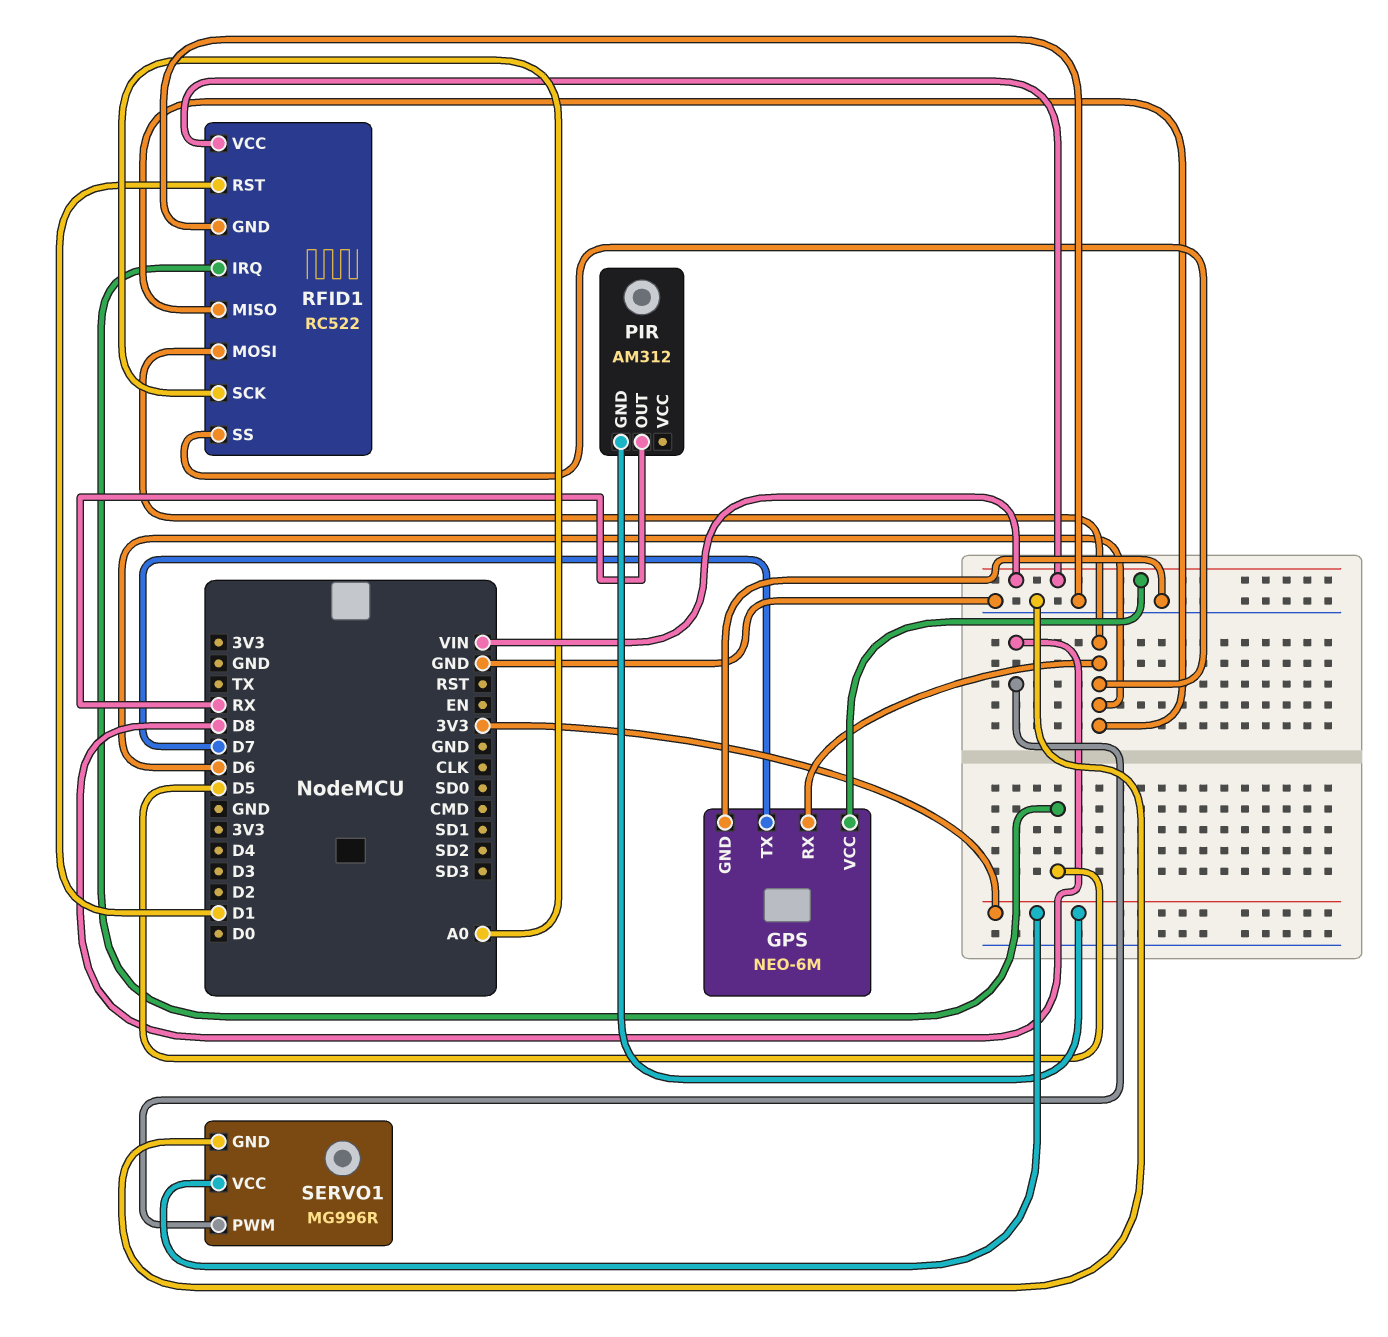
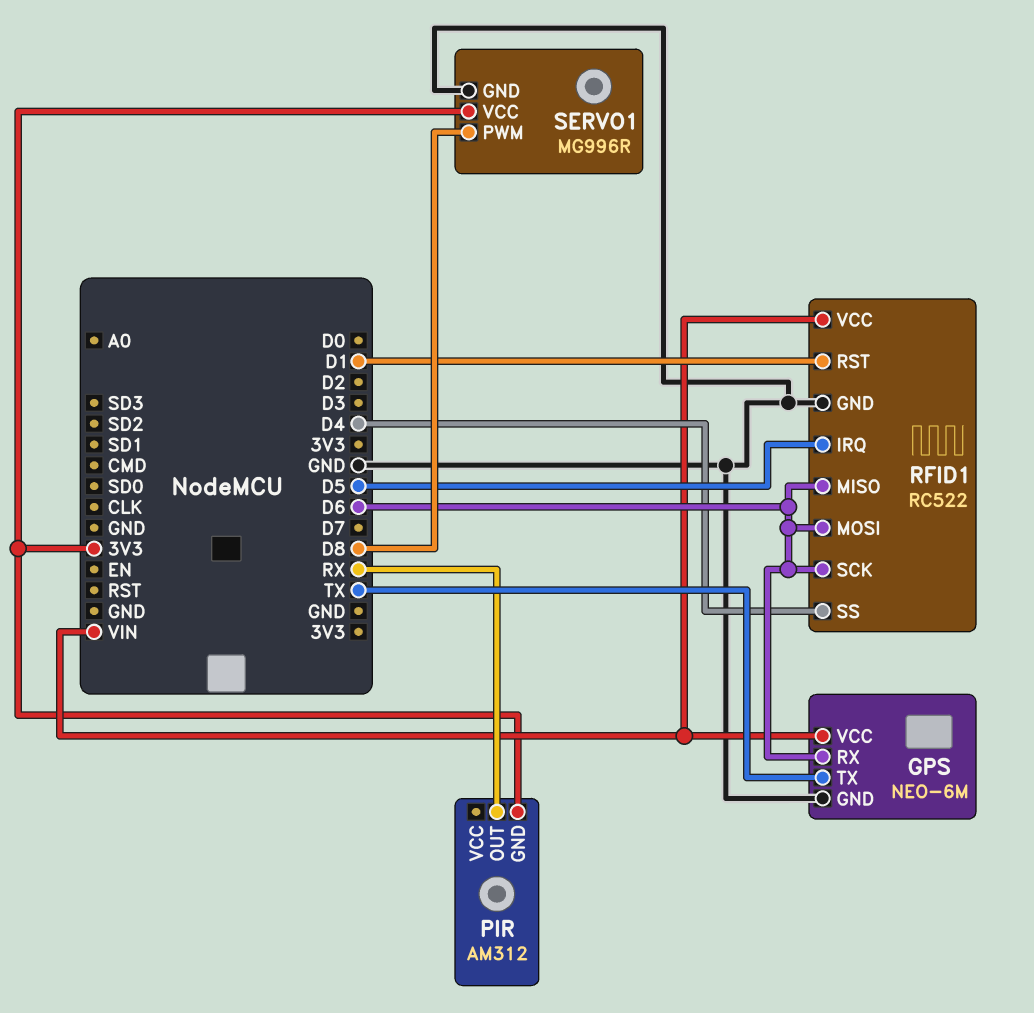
GPS pin TX: D7 -> TX
RFID1 pin SCK: A0 -> D6
RFID1 pin SS: D6 -> D4

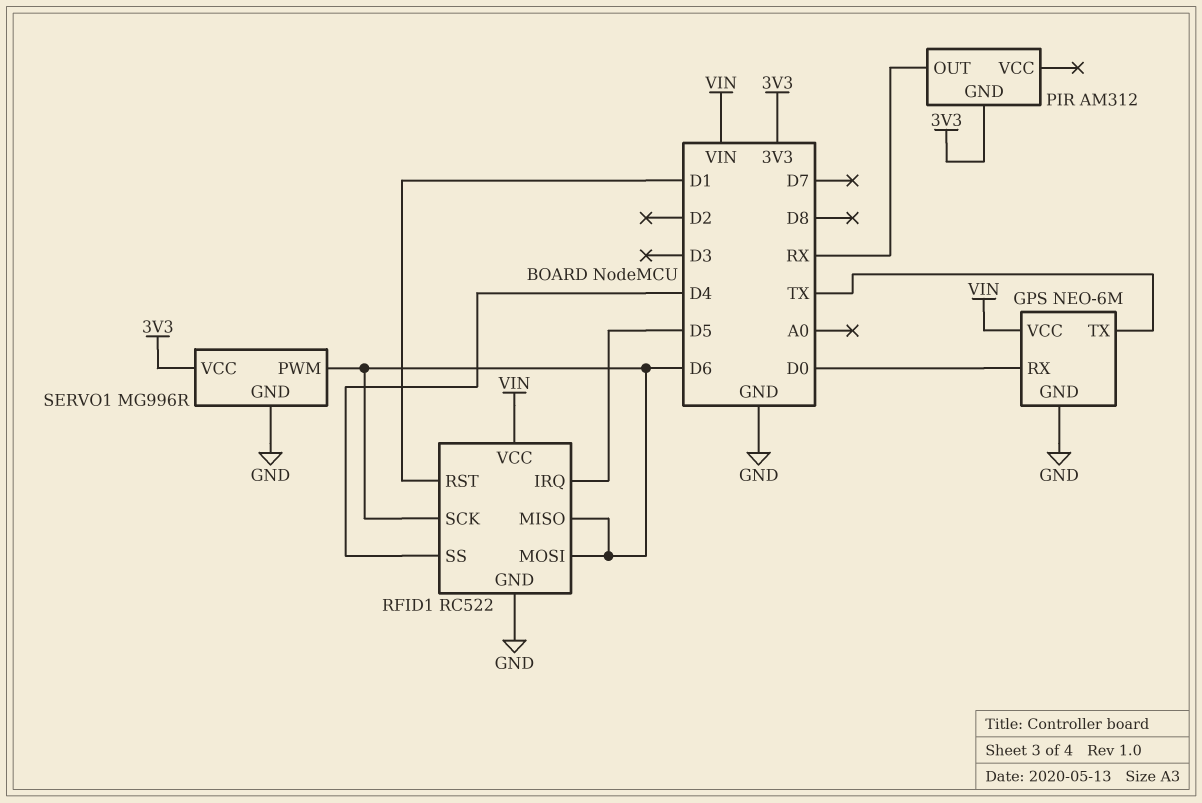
GPS pin RX: D6 -> D0
SERVO1 pin PWM: D8 -> D6

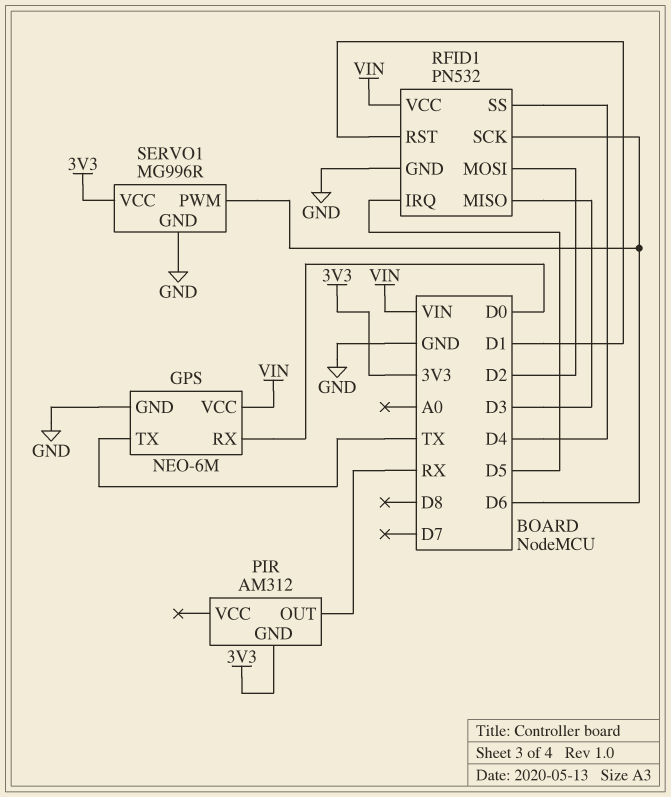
RFID1: RC522 -> PN532
RFID1 pin MISO: D6 -> D3
RFID1 pin MOSI: D6 -> D2

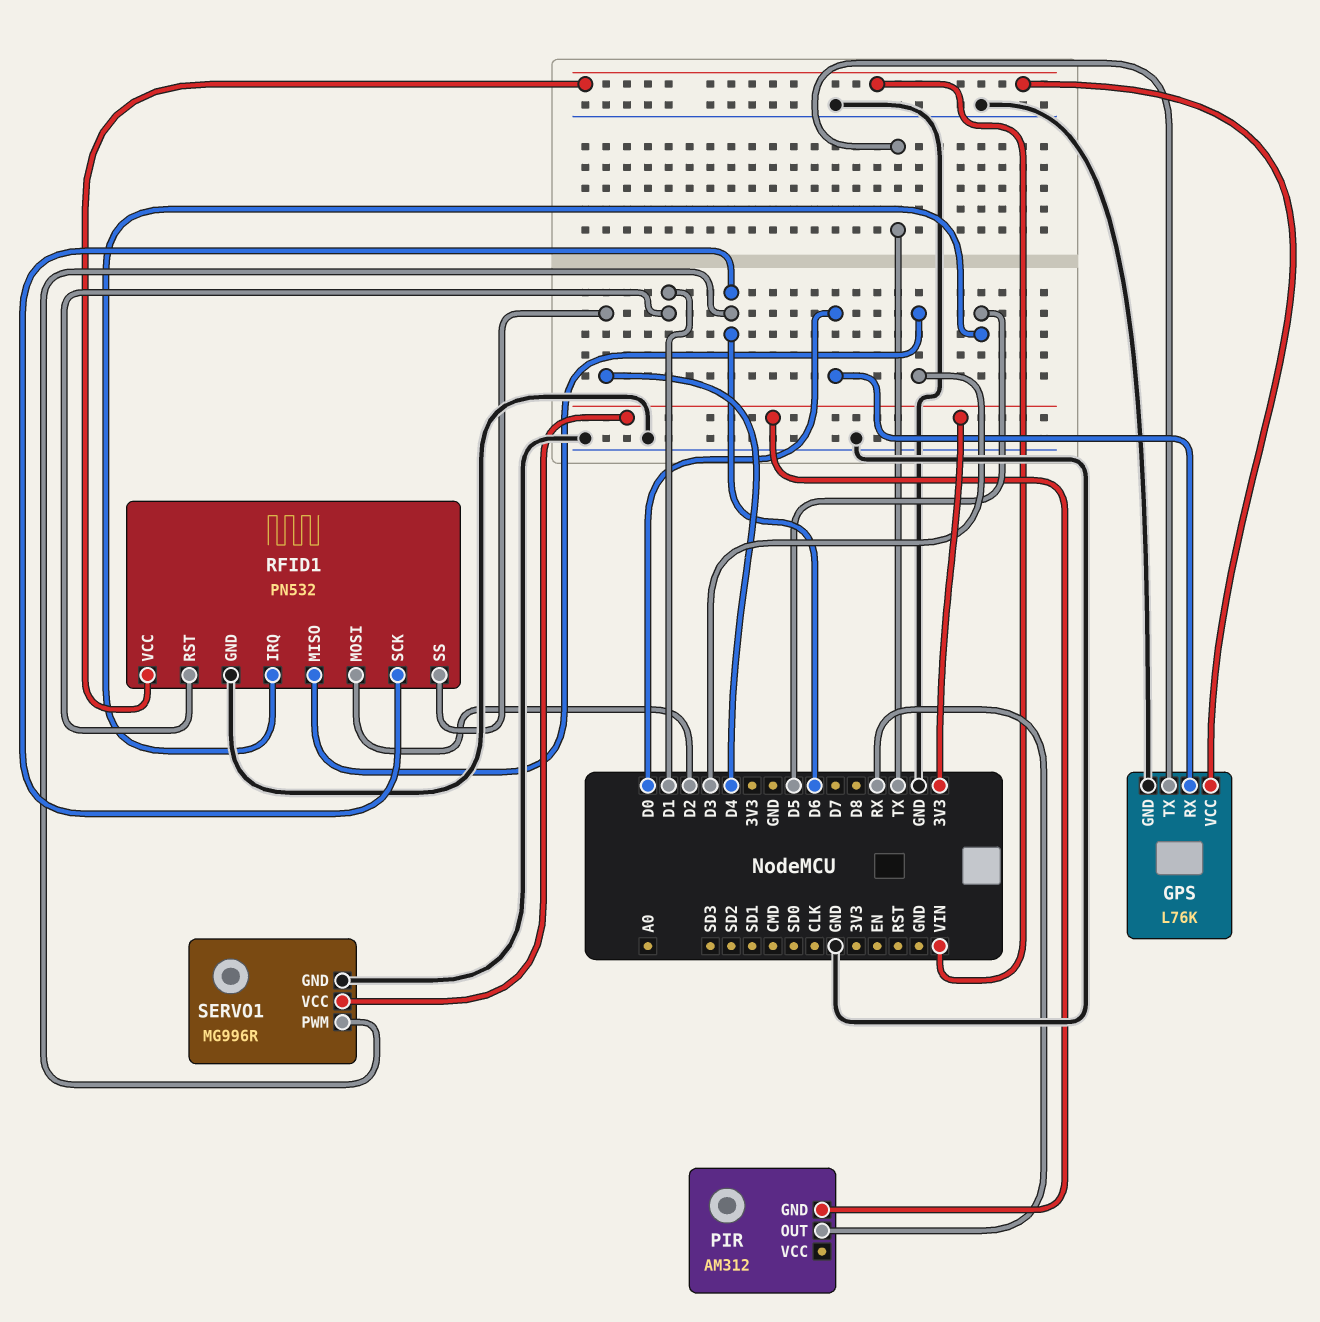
GPS: NEO-6M -> L76K

